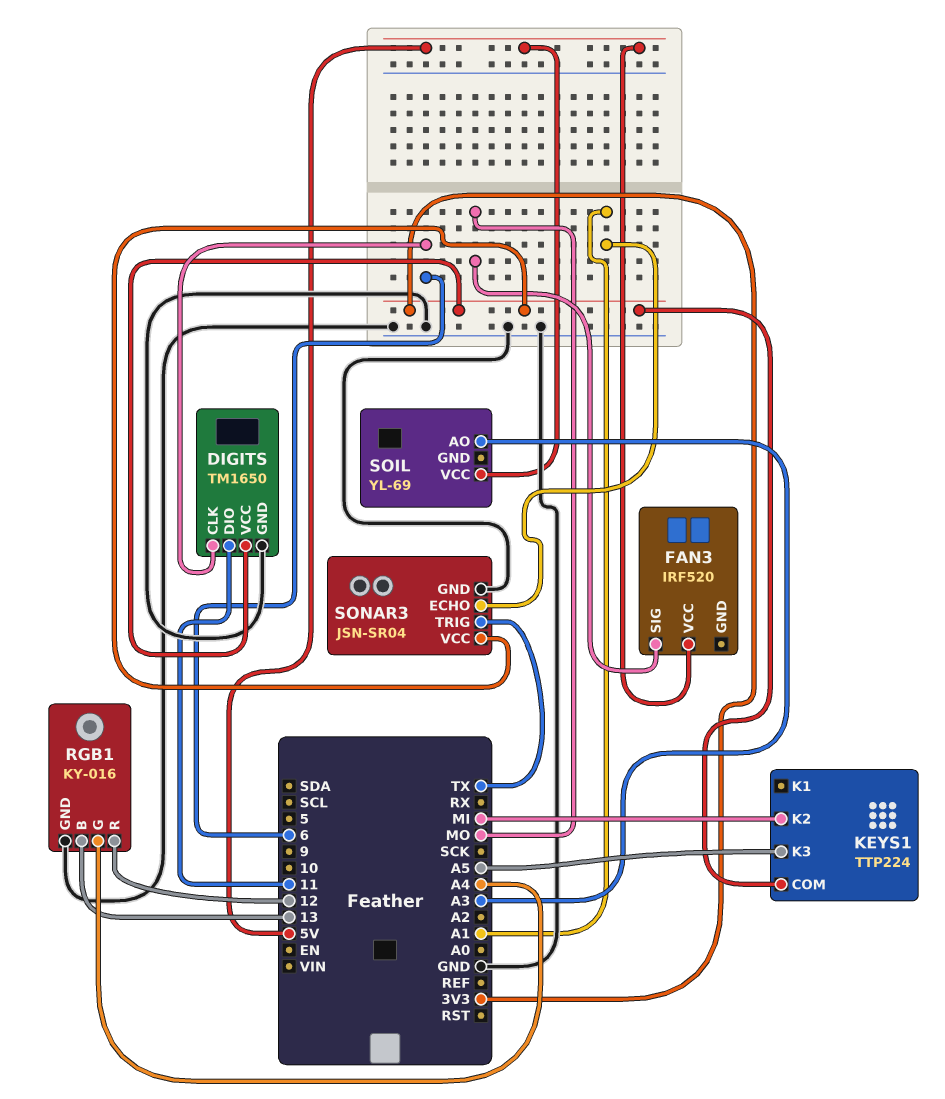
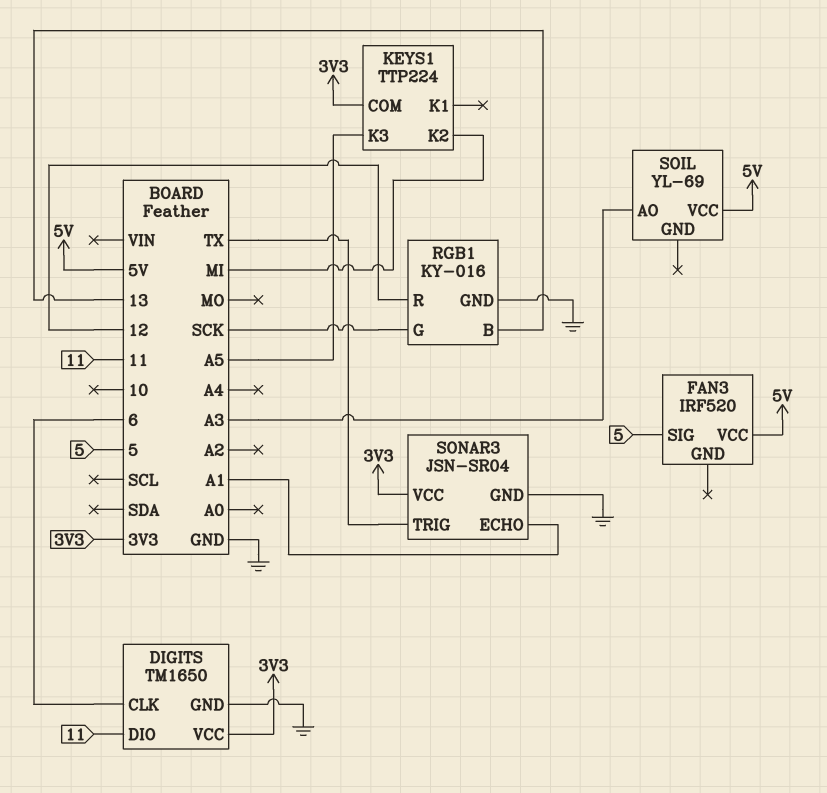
FAN3 pin SIG: MO -> 5
RGB1 pin G: A4 -> SCK

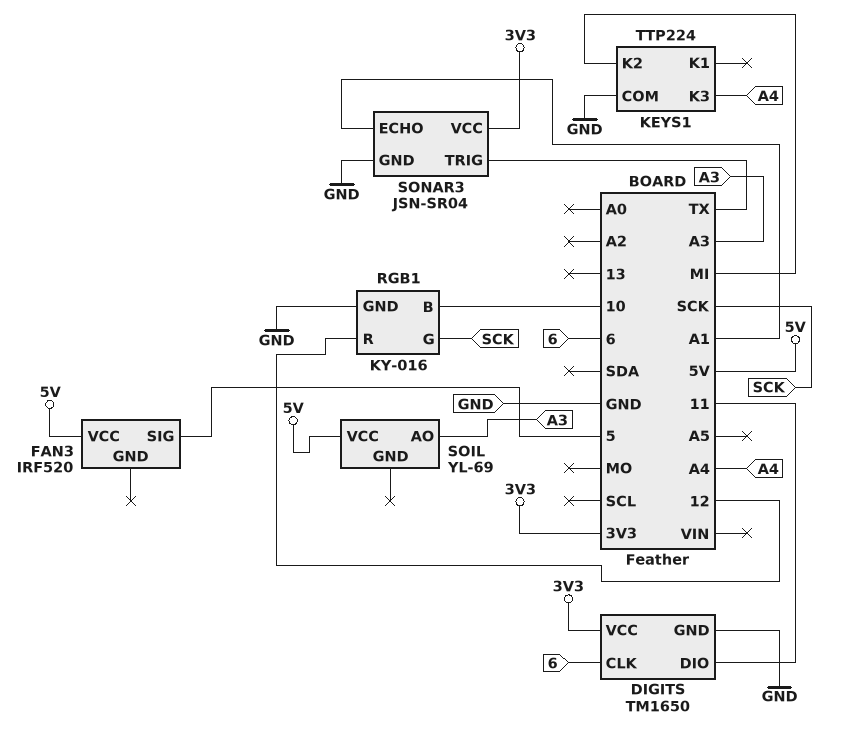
KEYS1 pin COM: 3V3 -> GND
KEYS1 pin K3: A5 -> A4
RGB1 pin B: 13 -> 10

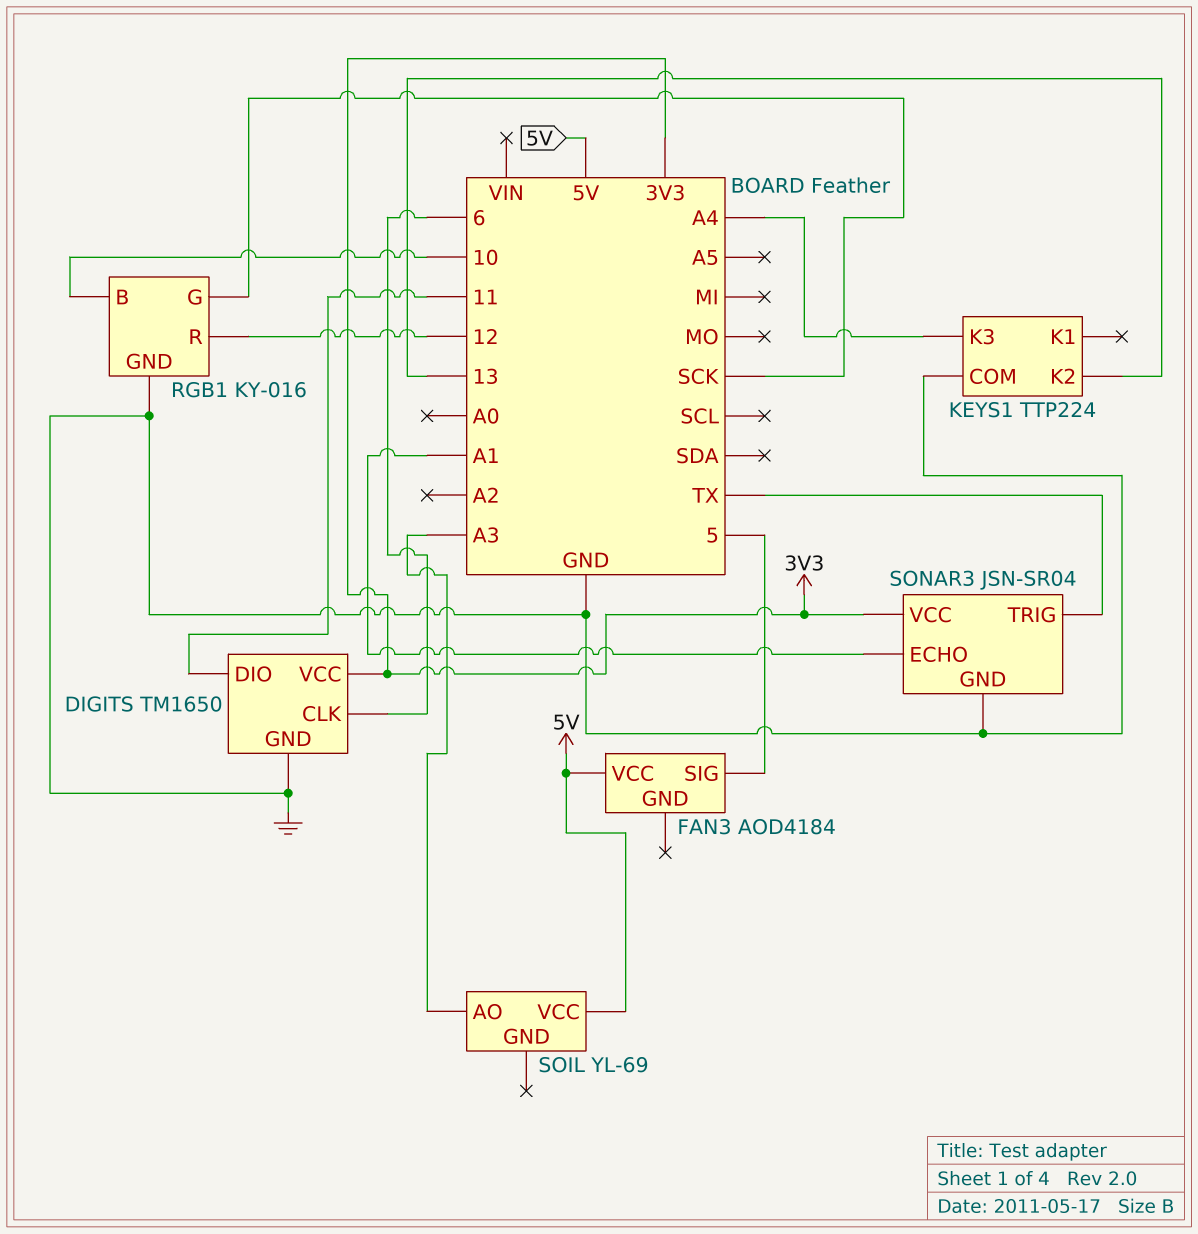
FAN3: IRF520 -> AOD4184
KEYS1 pin K2: MI -> 13

